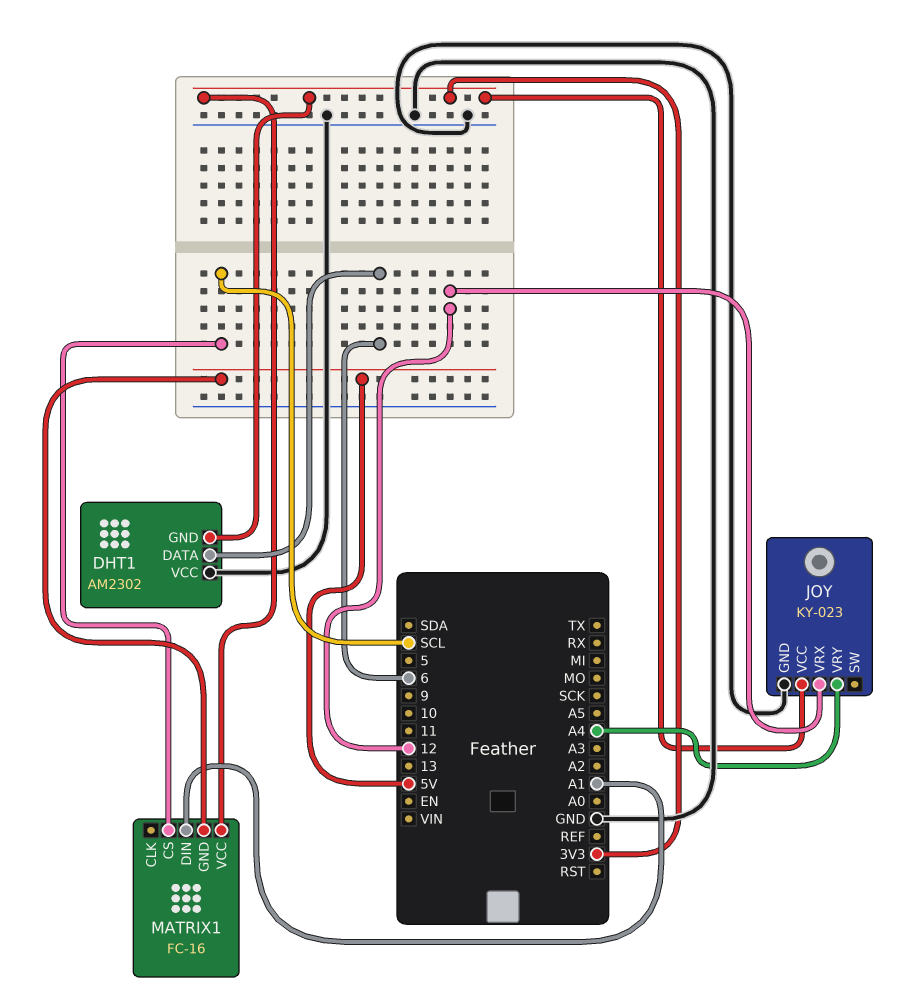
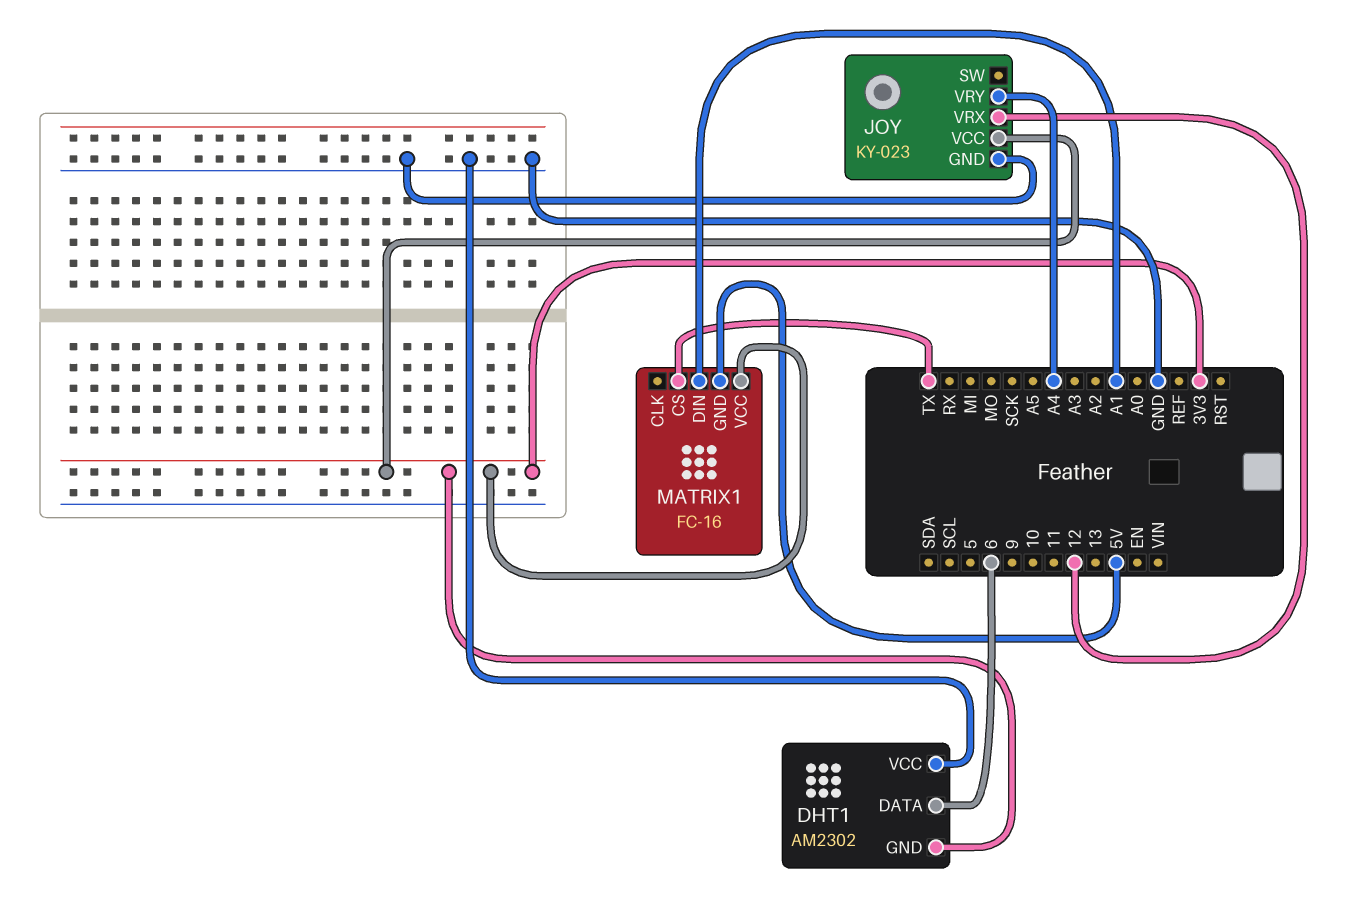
MATRIX1 pin CS: SCL -> TX

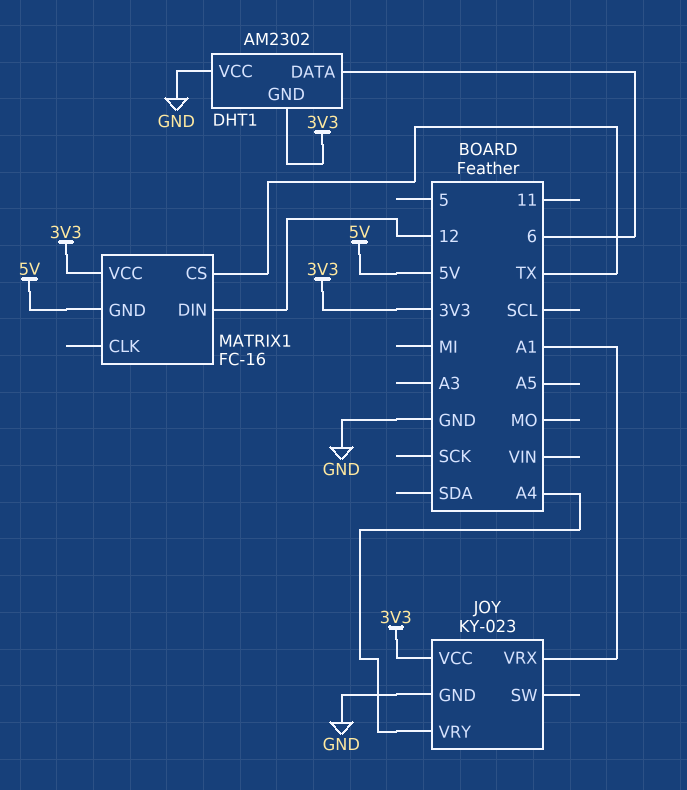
JOY pin VRX: 12 -> A1
MATRIX1 pin DIN: A1 -> 12

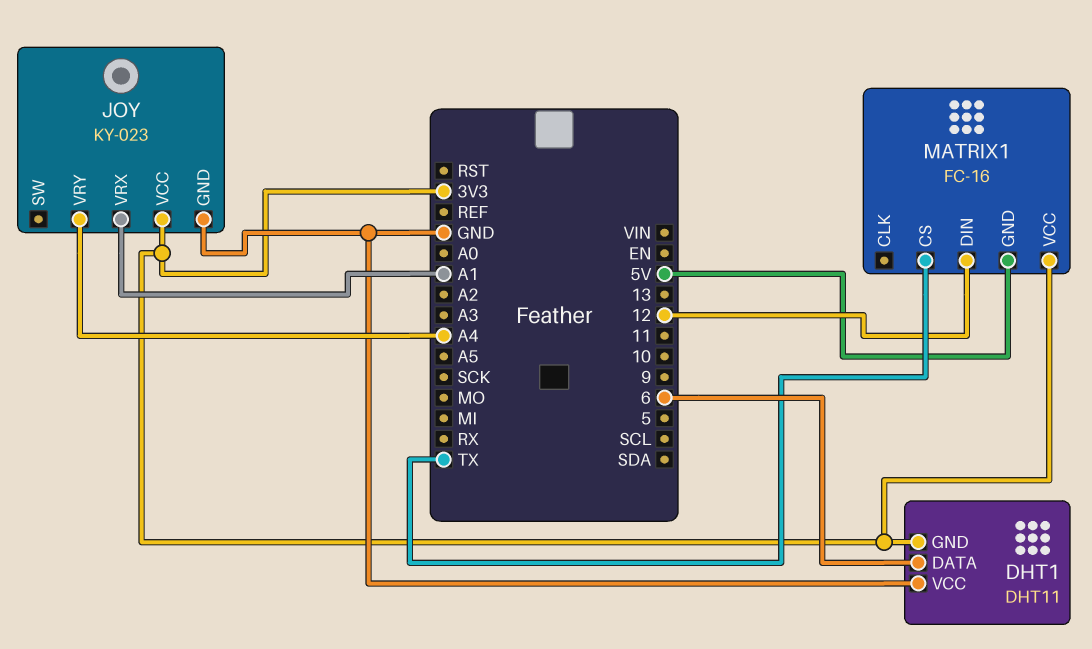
DHT1: AM2302 -> DHT11

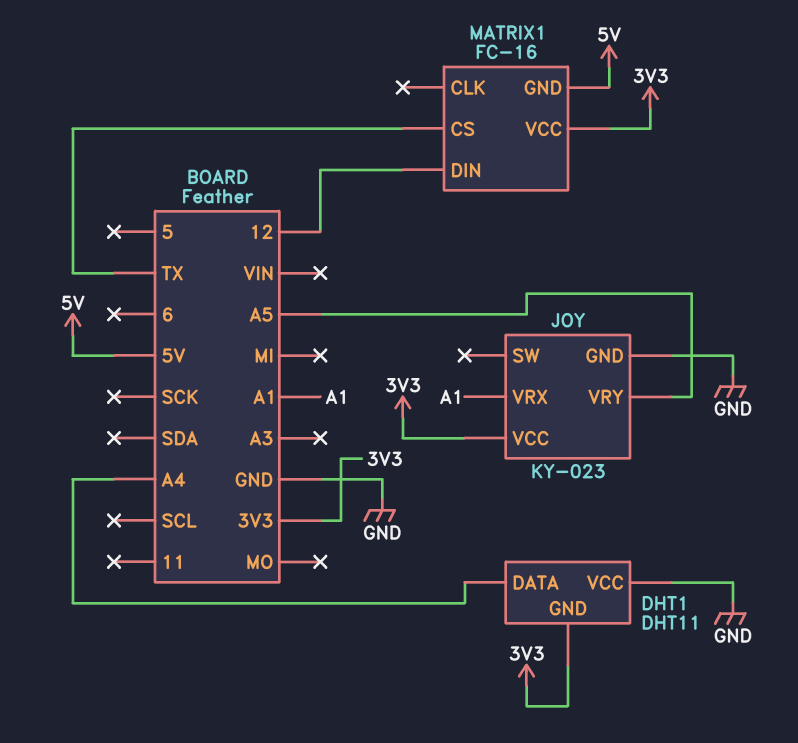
DHT1 pin DATA: 6 -> A4
JOY pin VRY: A4 -> A5

